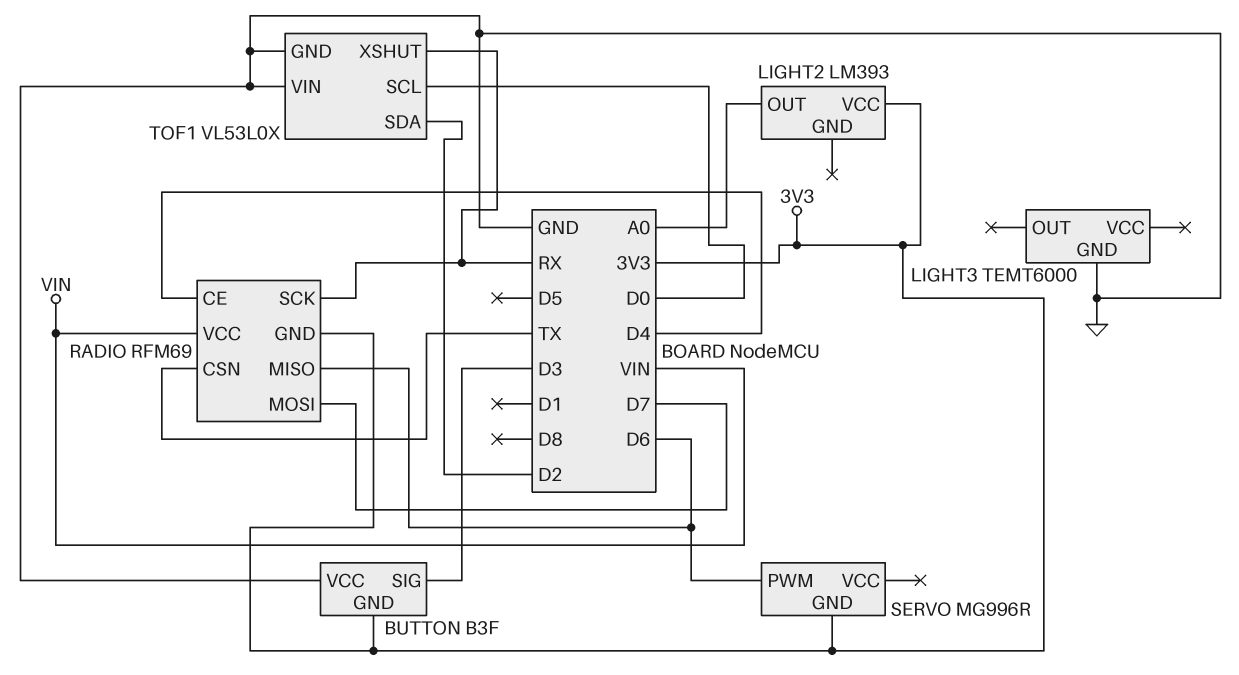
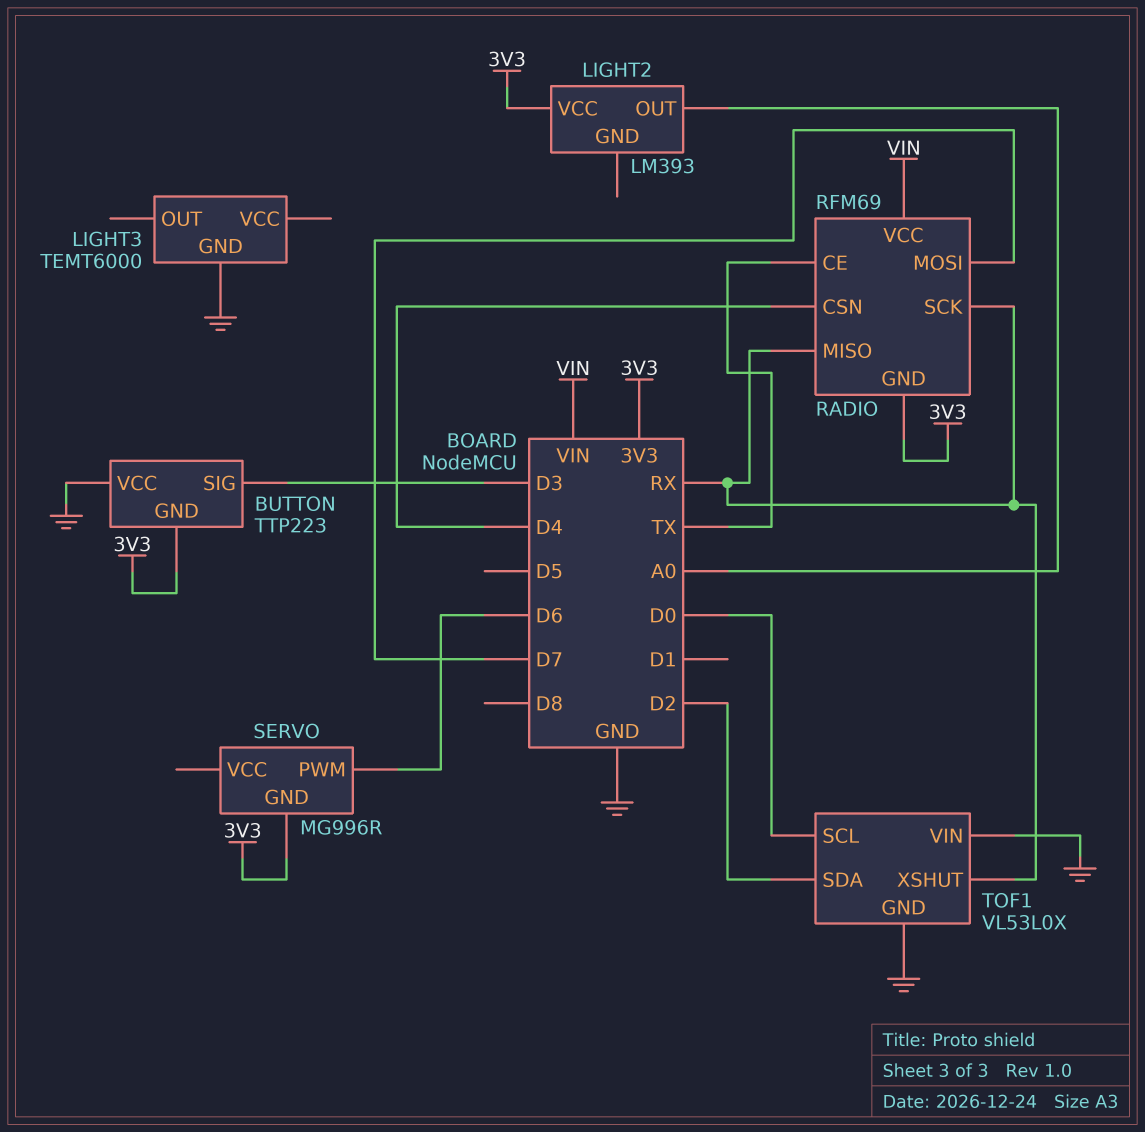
BUTTON: B3F -> TTP223
RADIO pin CE: D4 -> TX
RADIO pin CSN: TX -> D4
RADIO pin MISO: D6 -> RX

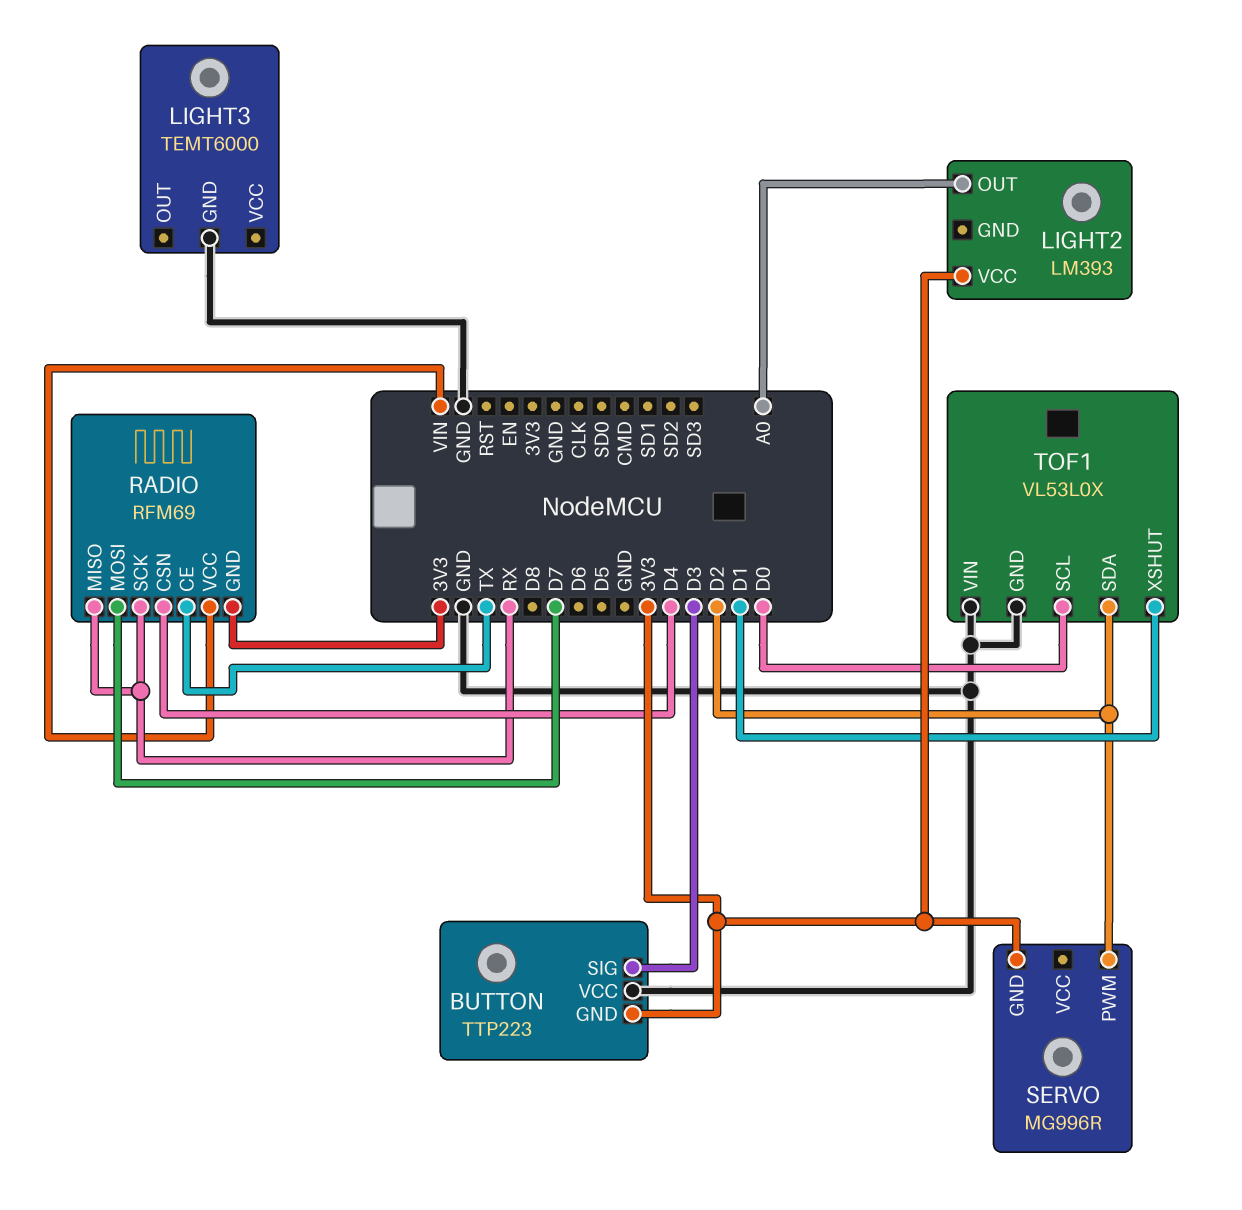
SERVO pin PWM: D6 -> D2
TOF1 pin XSHUT: RX -> D1

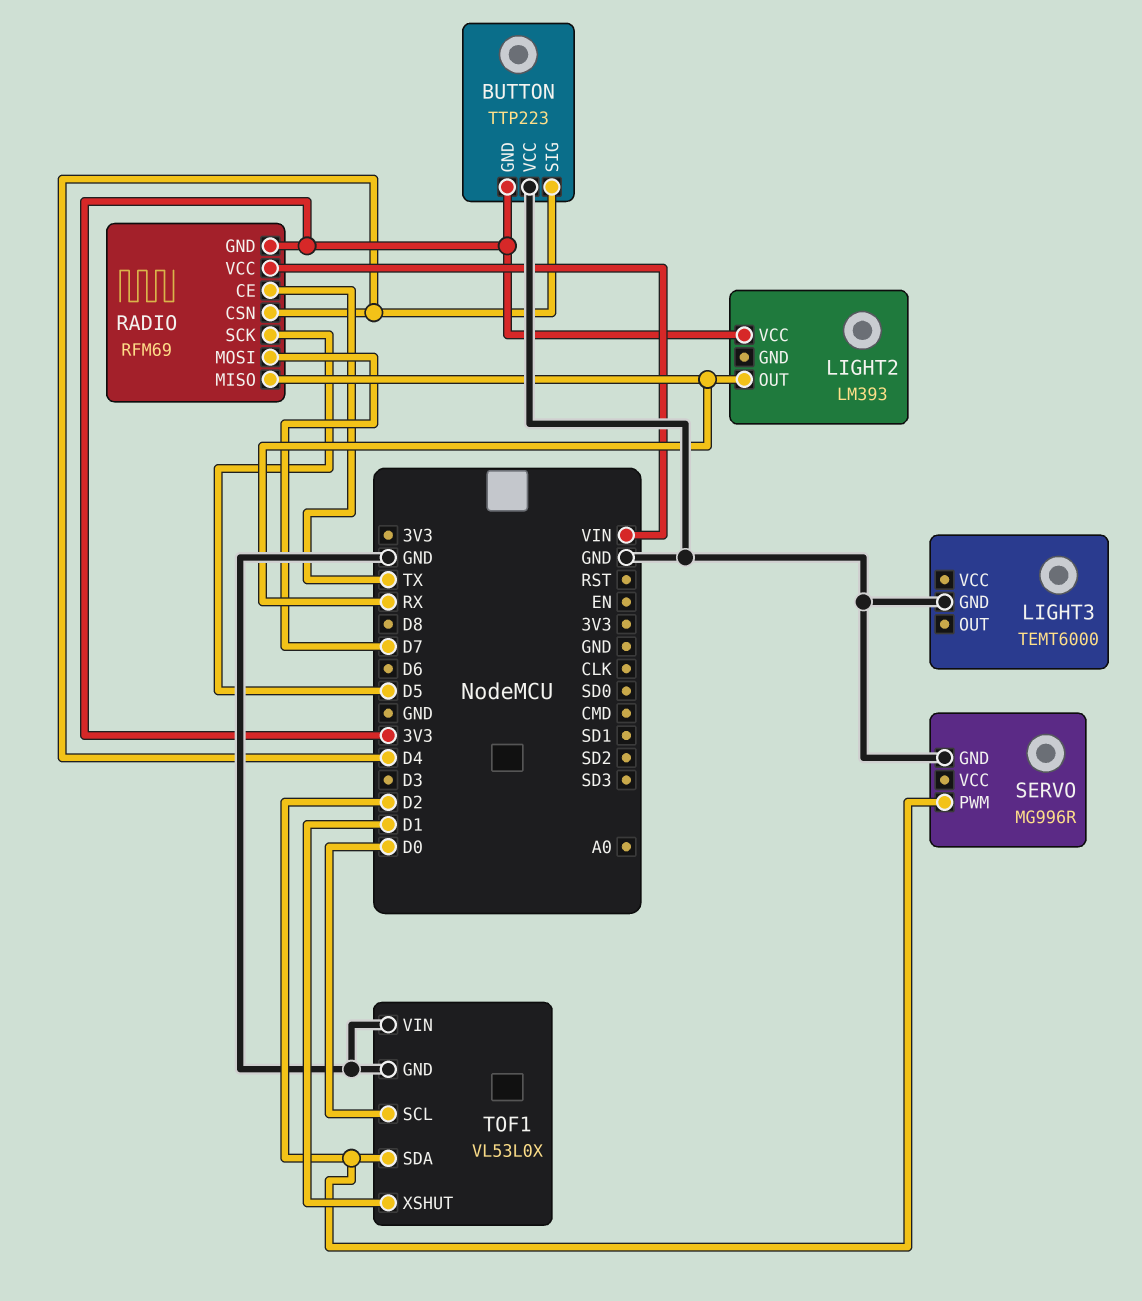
BUTTON pin SIG: D3 -> D4
LIGHT2 pin OUT: A0 -> RX
RADIO pin SCK: RX -> D5
SERVO pin GND: 3V3 -> GND

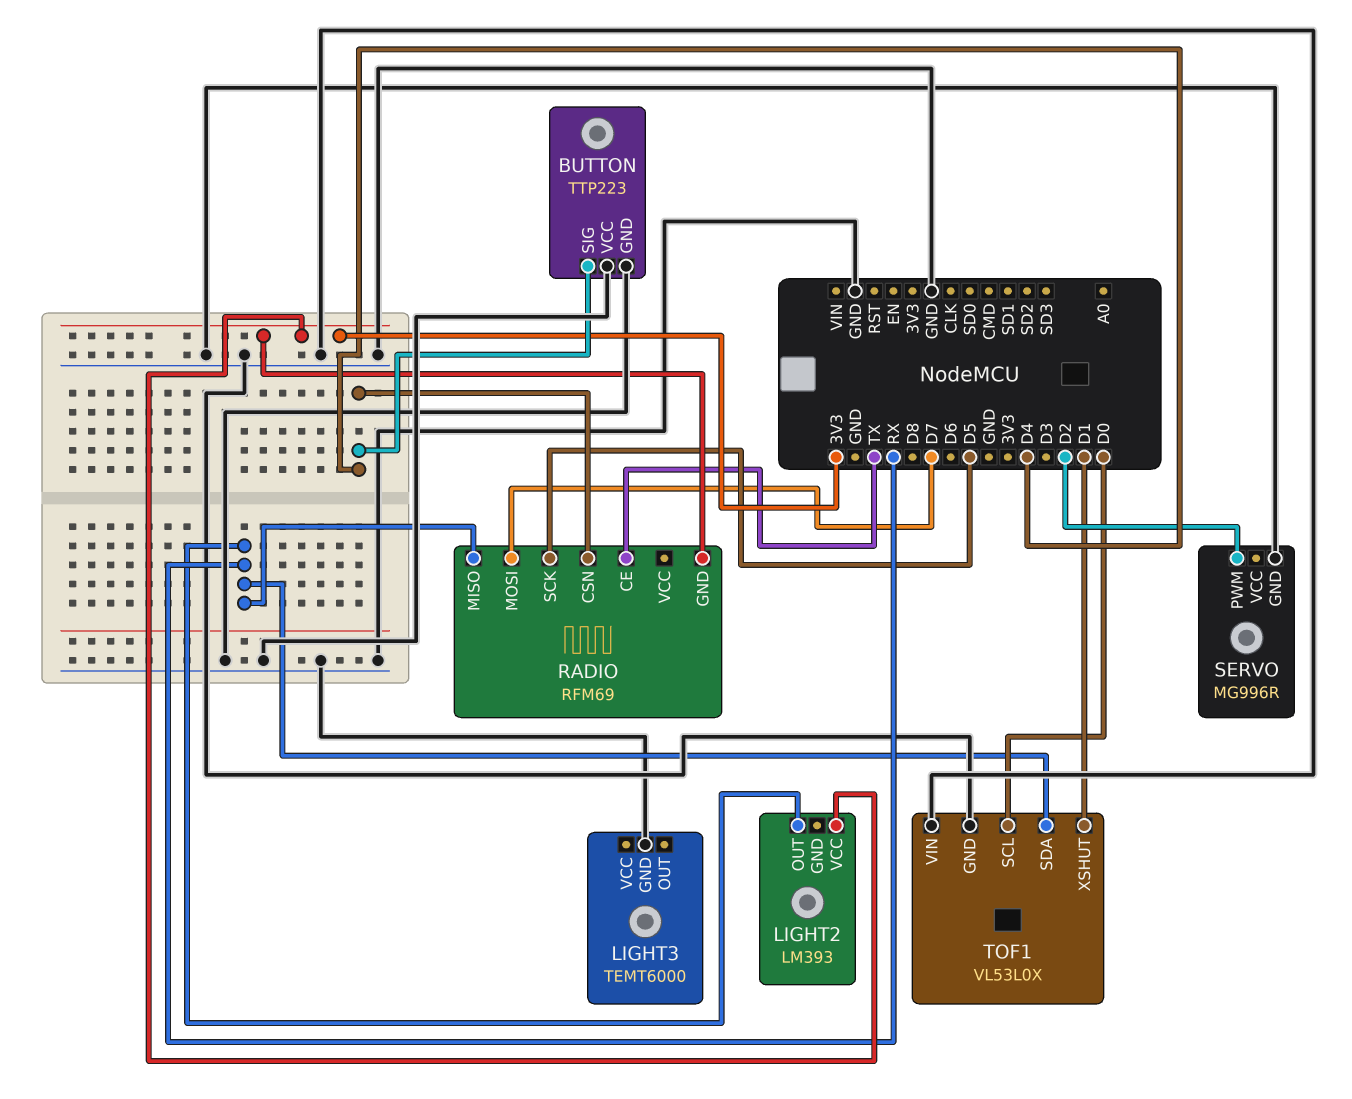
BUTTON pin GND: 3V3 -> GND
RADIO pin VCC: VIN -> none
TOF1 pin SDA: D2 -> RX

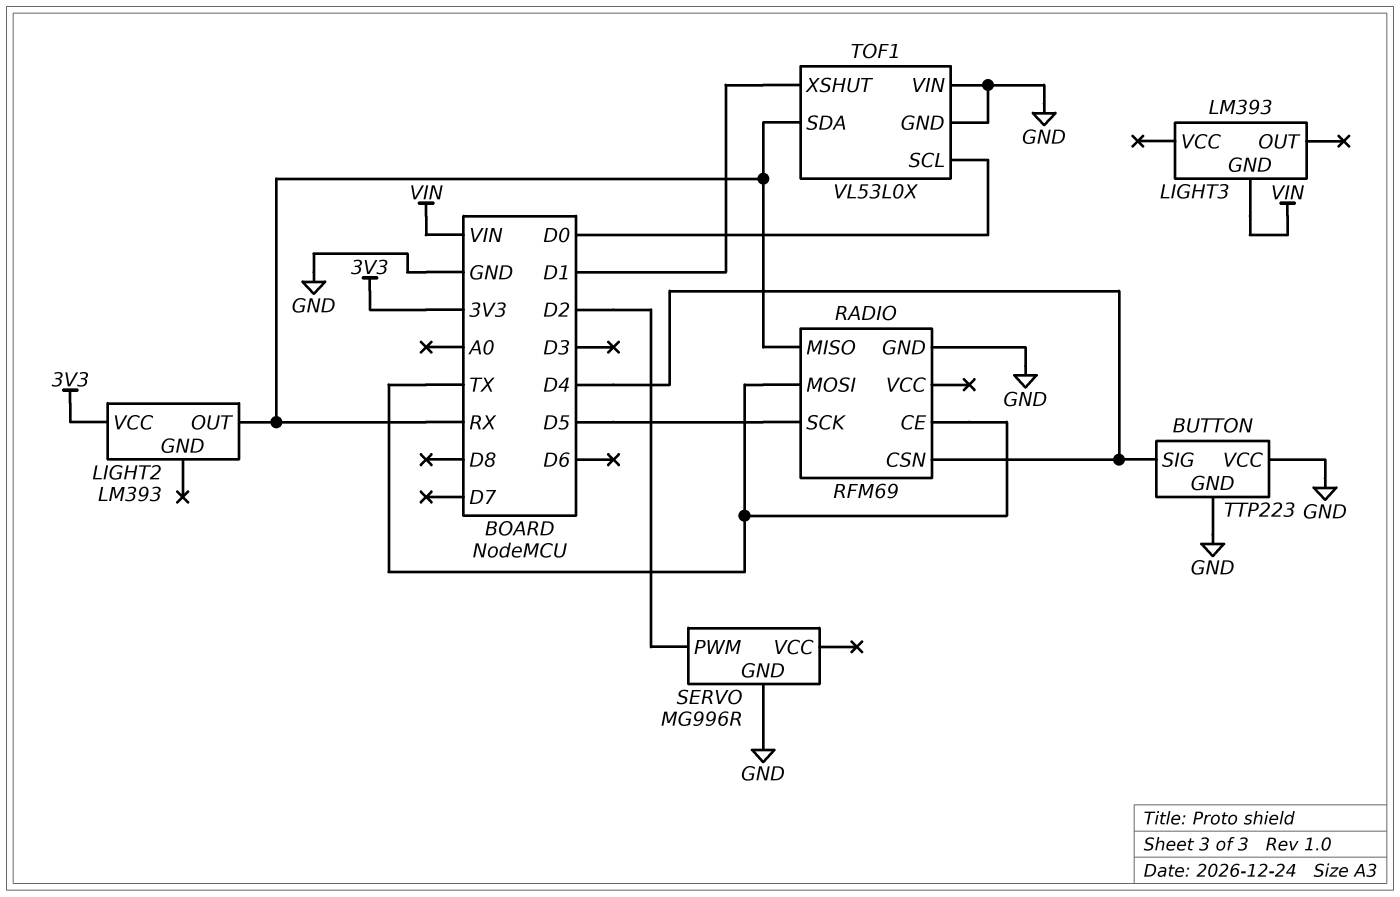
LIGHT3: TEMT6000 -> LM393
LIGHT3 pin GND: GND -> VIN
RADIO pin GND: 3V3 -> GND
RADIO pin MOSI: D7 -> TX

